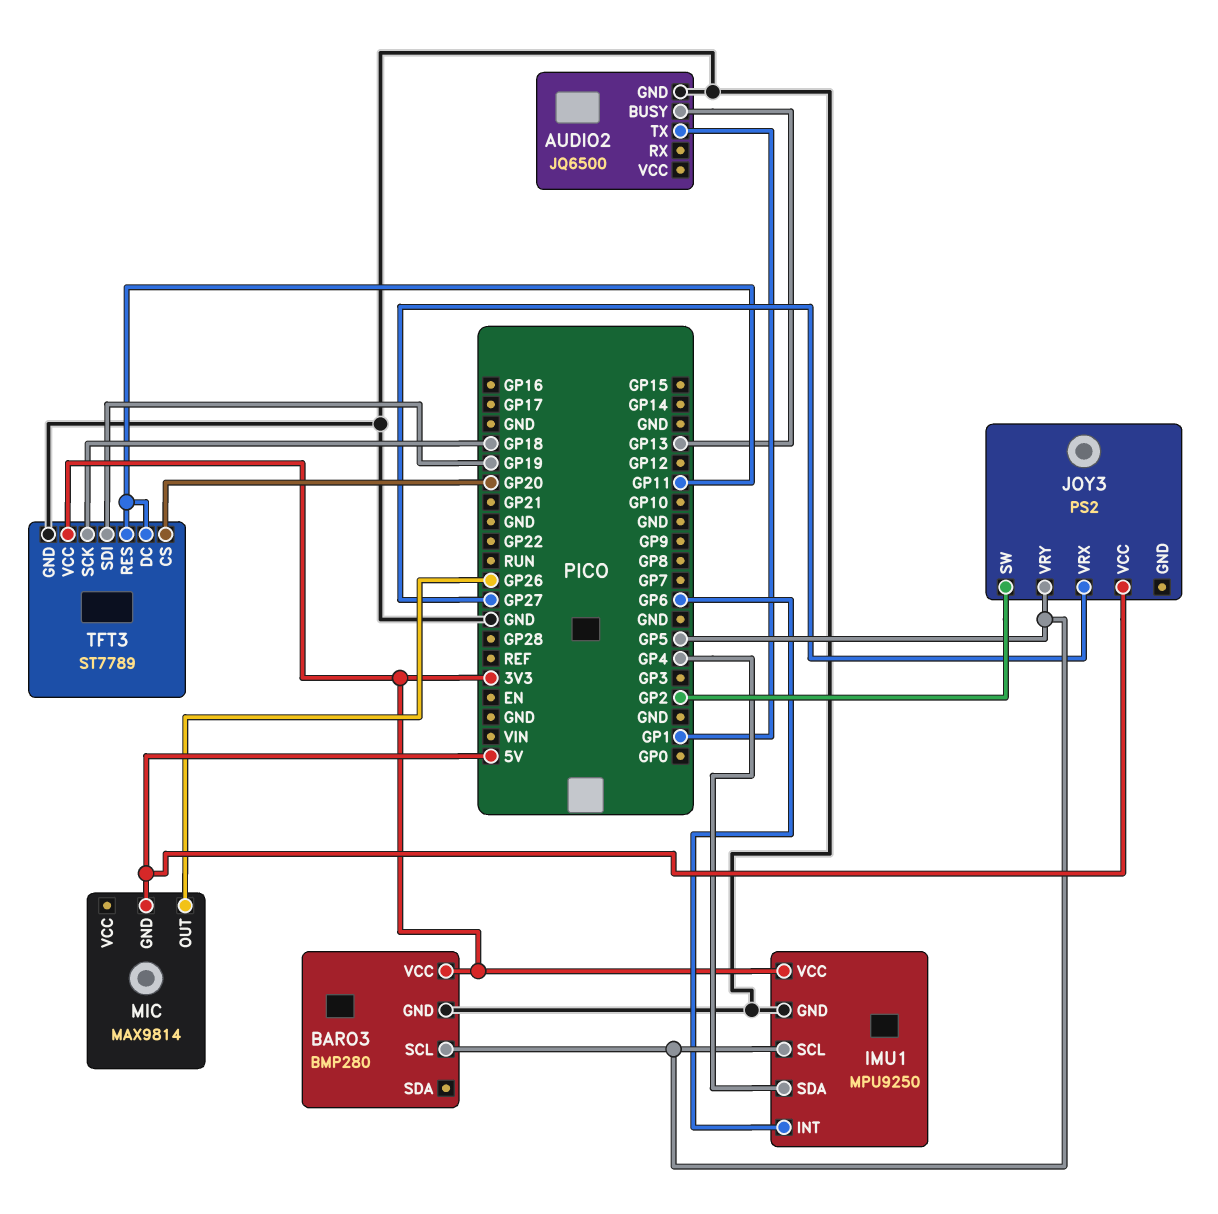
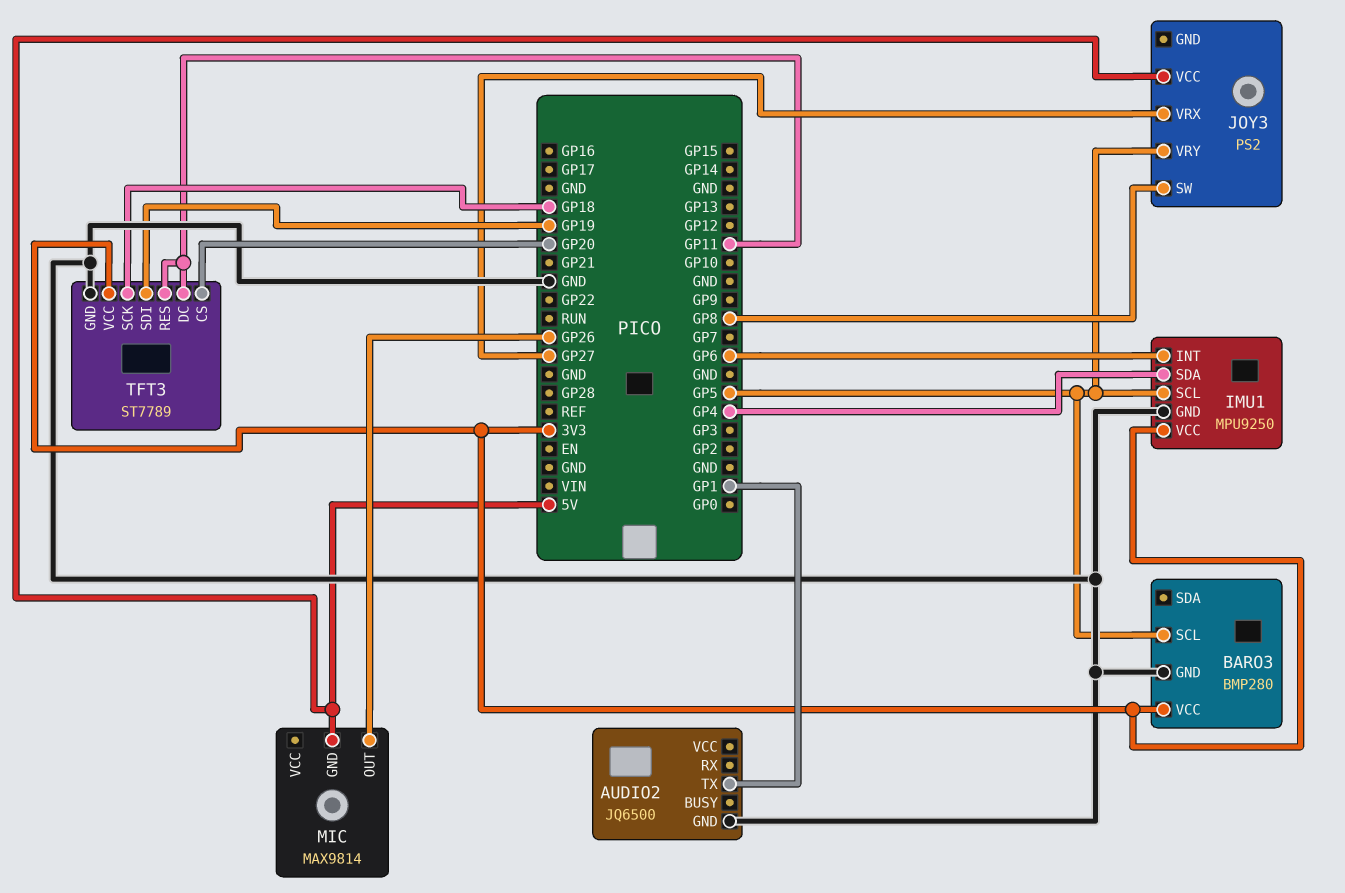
AUDIO2 pin BUSY: GP13 -> none
JOY3 pin SW: GP2 -> GP8

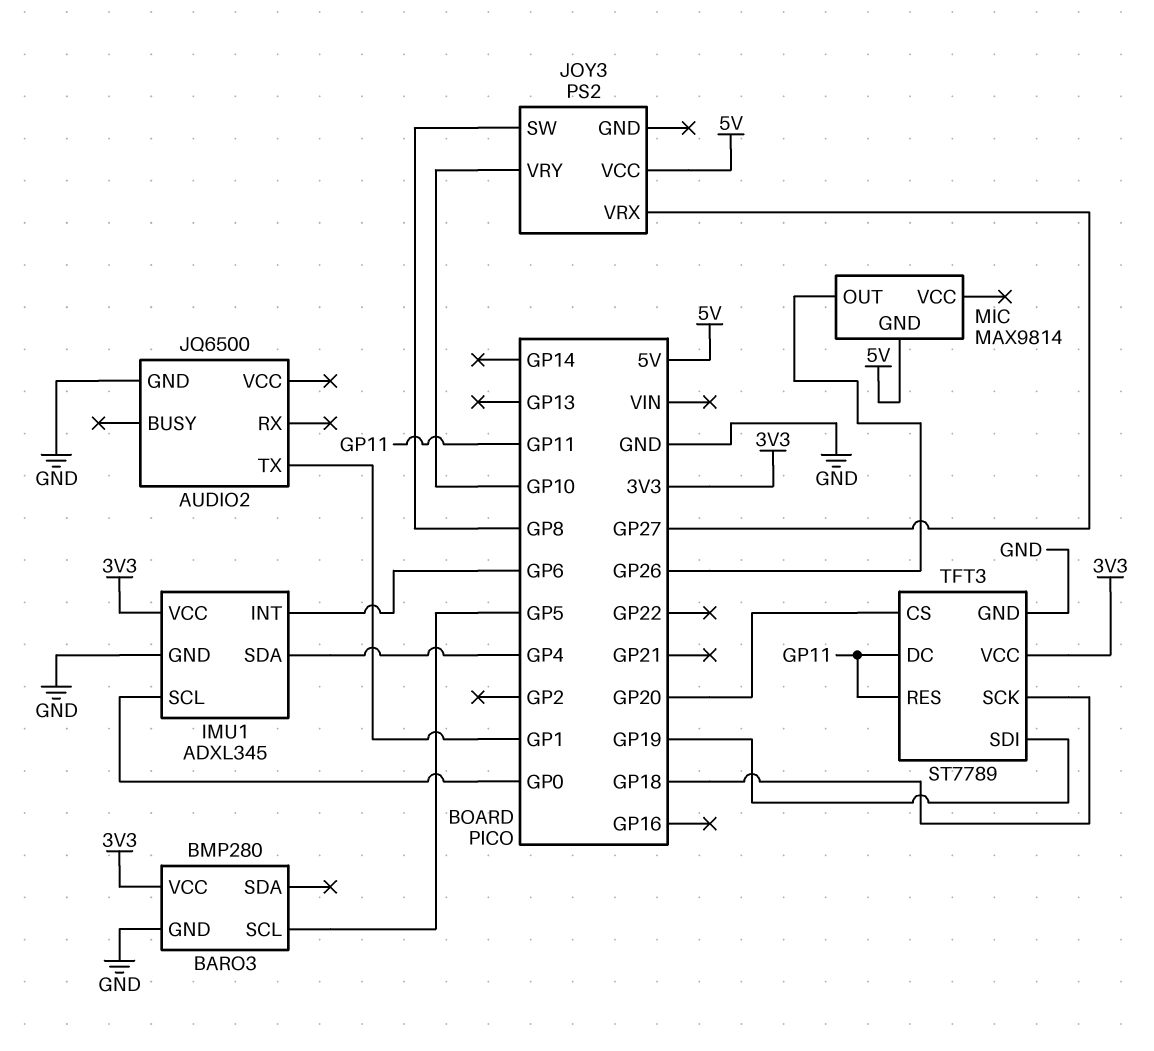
IMU1: MPU9250 -> ADXL345
IMU1 pin SCL: GP5 -> GP0
JOY3 pin VRY: GP5 -> GP10

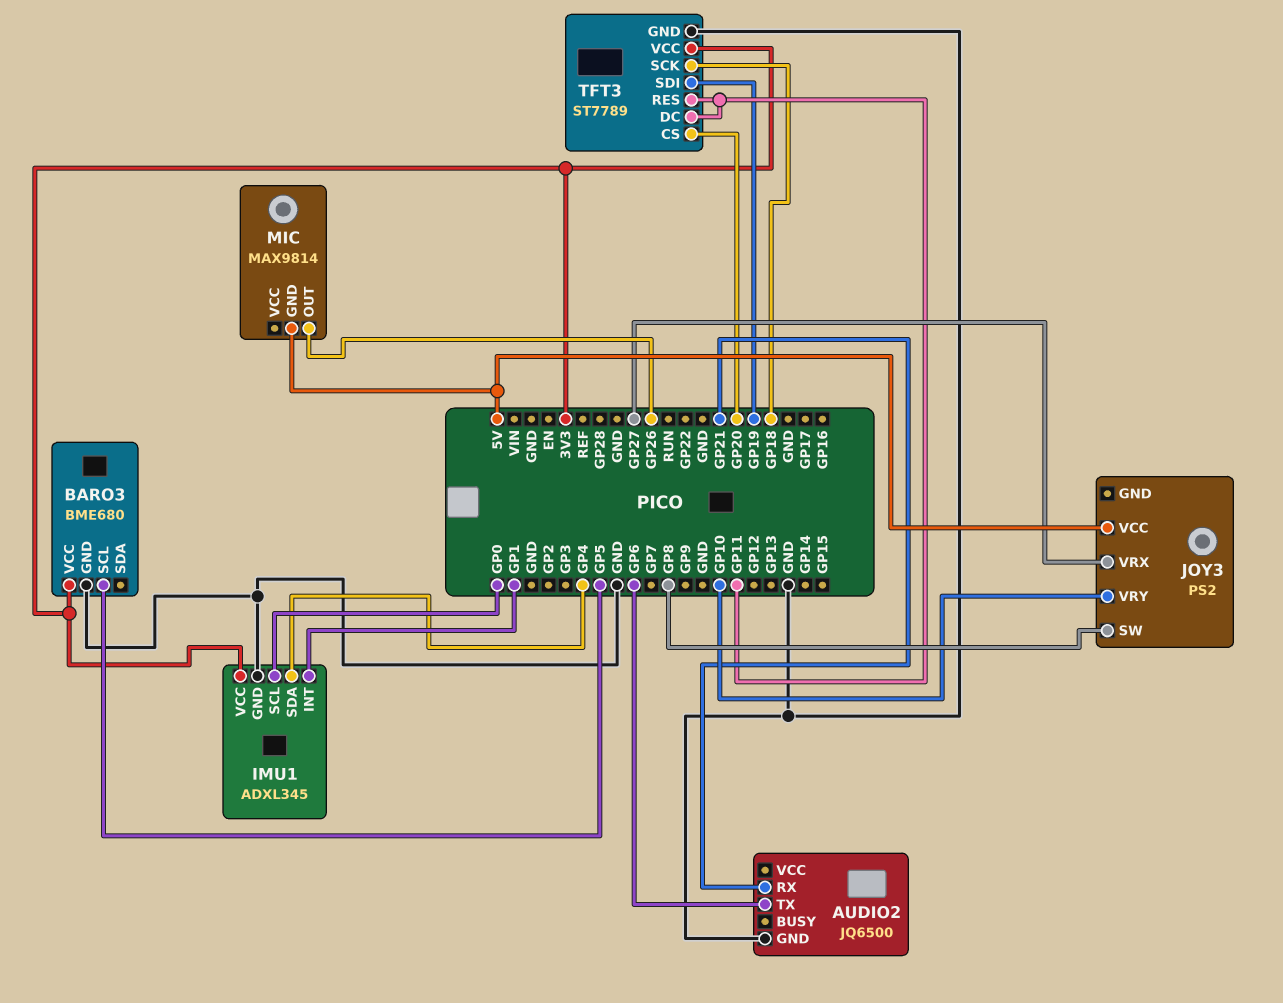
AUDIO2 pin RX: none -> GP21
AUDIO2 pin TX: GP1 -> GP6
BARO3: BMP280 -> BME680
IMU1 pin INT: GP6 -> GP1

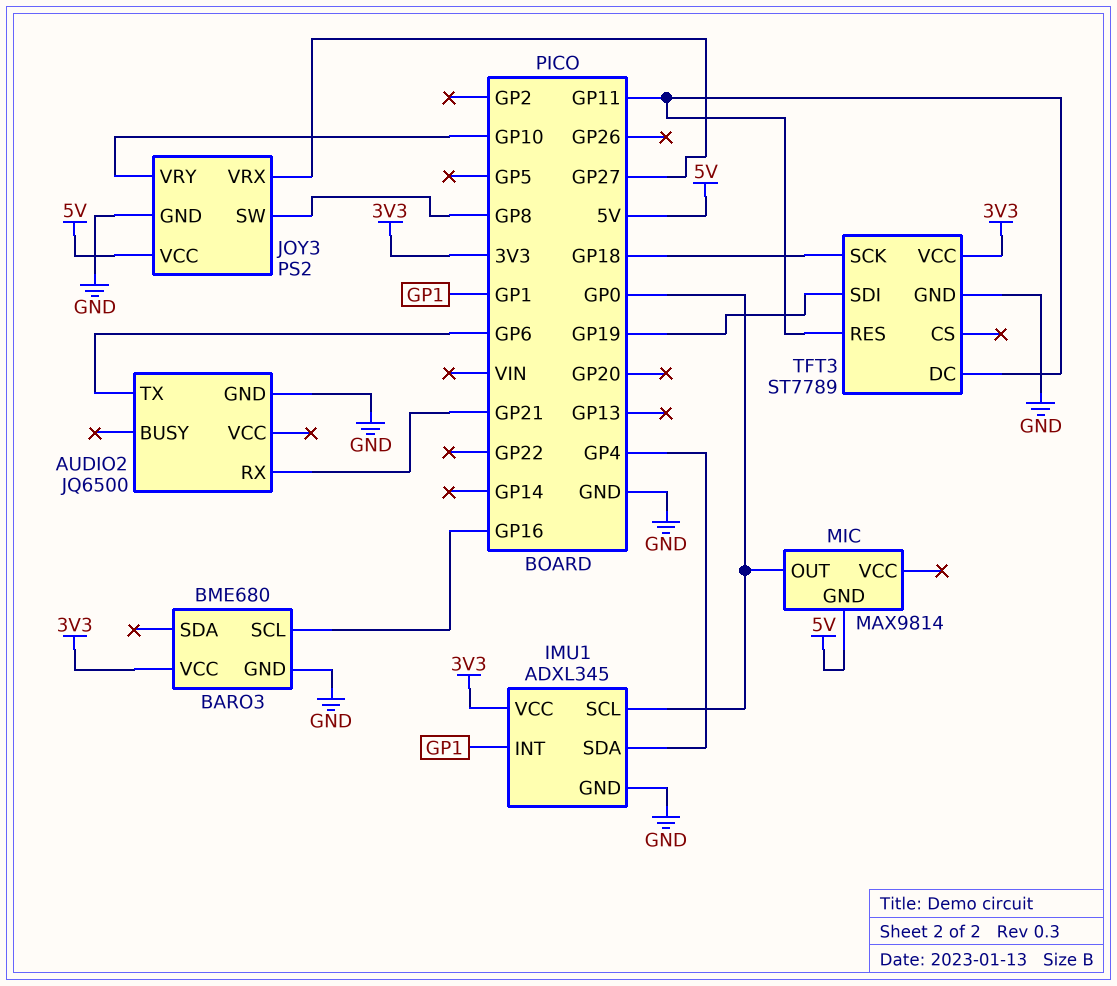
BARO3 pin SCL: GP5 -> GP16
JOY3 pin GND: none -> GND
MIC pin OUT: GP26 -> GP0
TFT3 pin CS: GP20 -> none

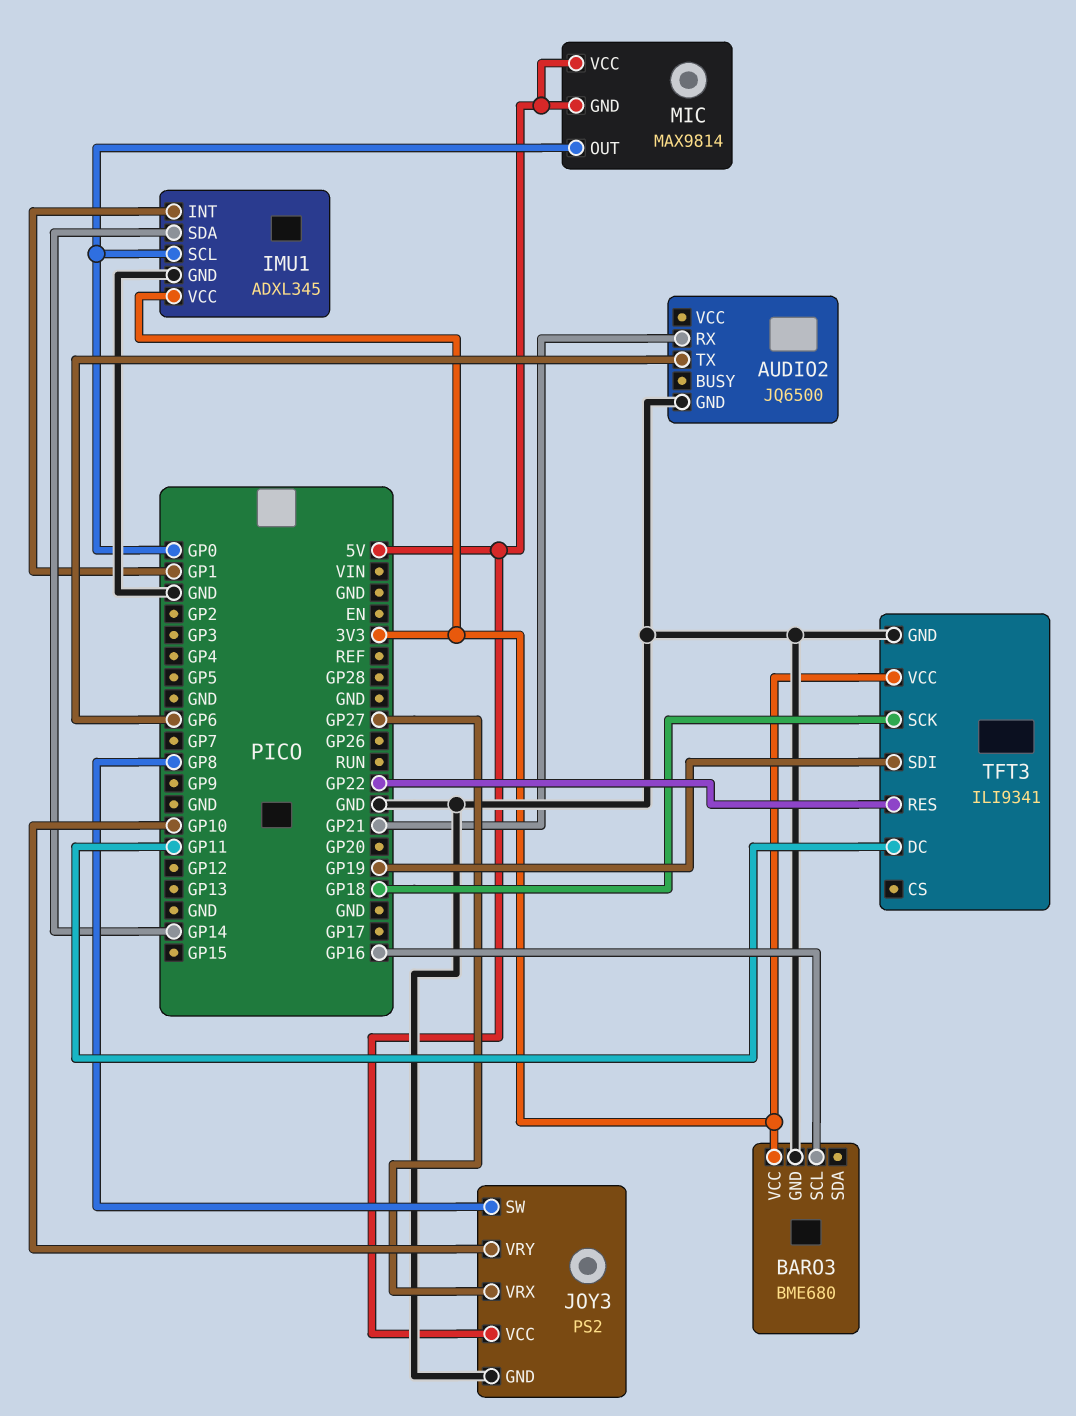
IMU1 pin SDA: GP4 -> GP14
MIC pin VCC: none -> 5V
TFT3: ST7789 -> ILI9341
TFT3 pin RES: GP11 -> GP22

